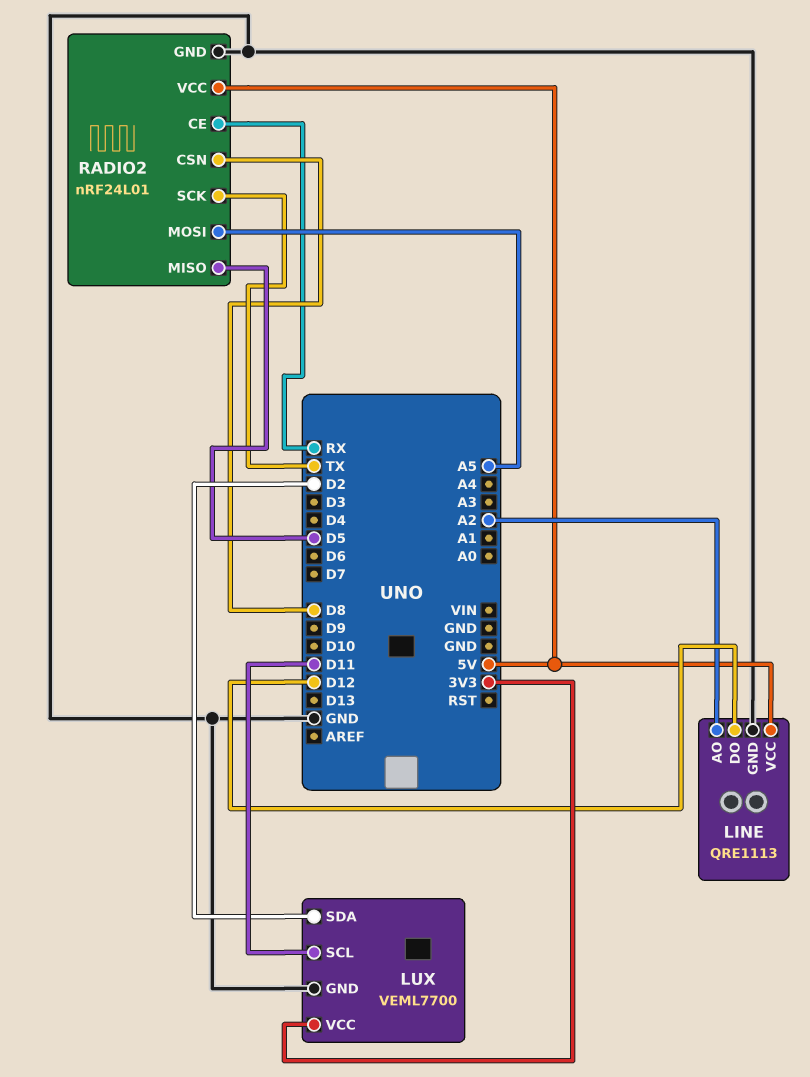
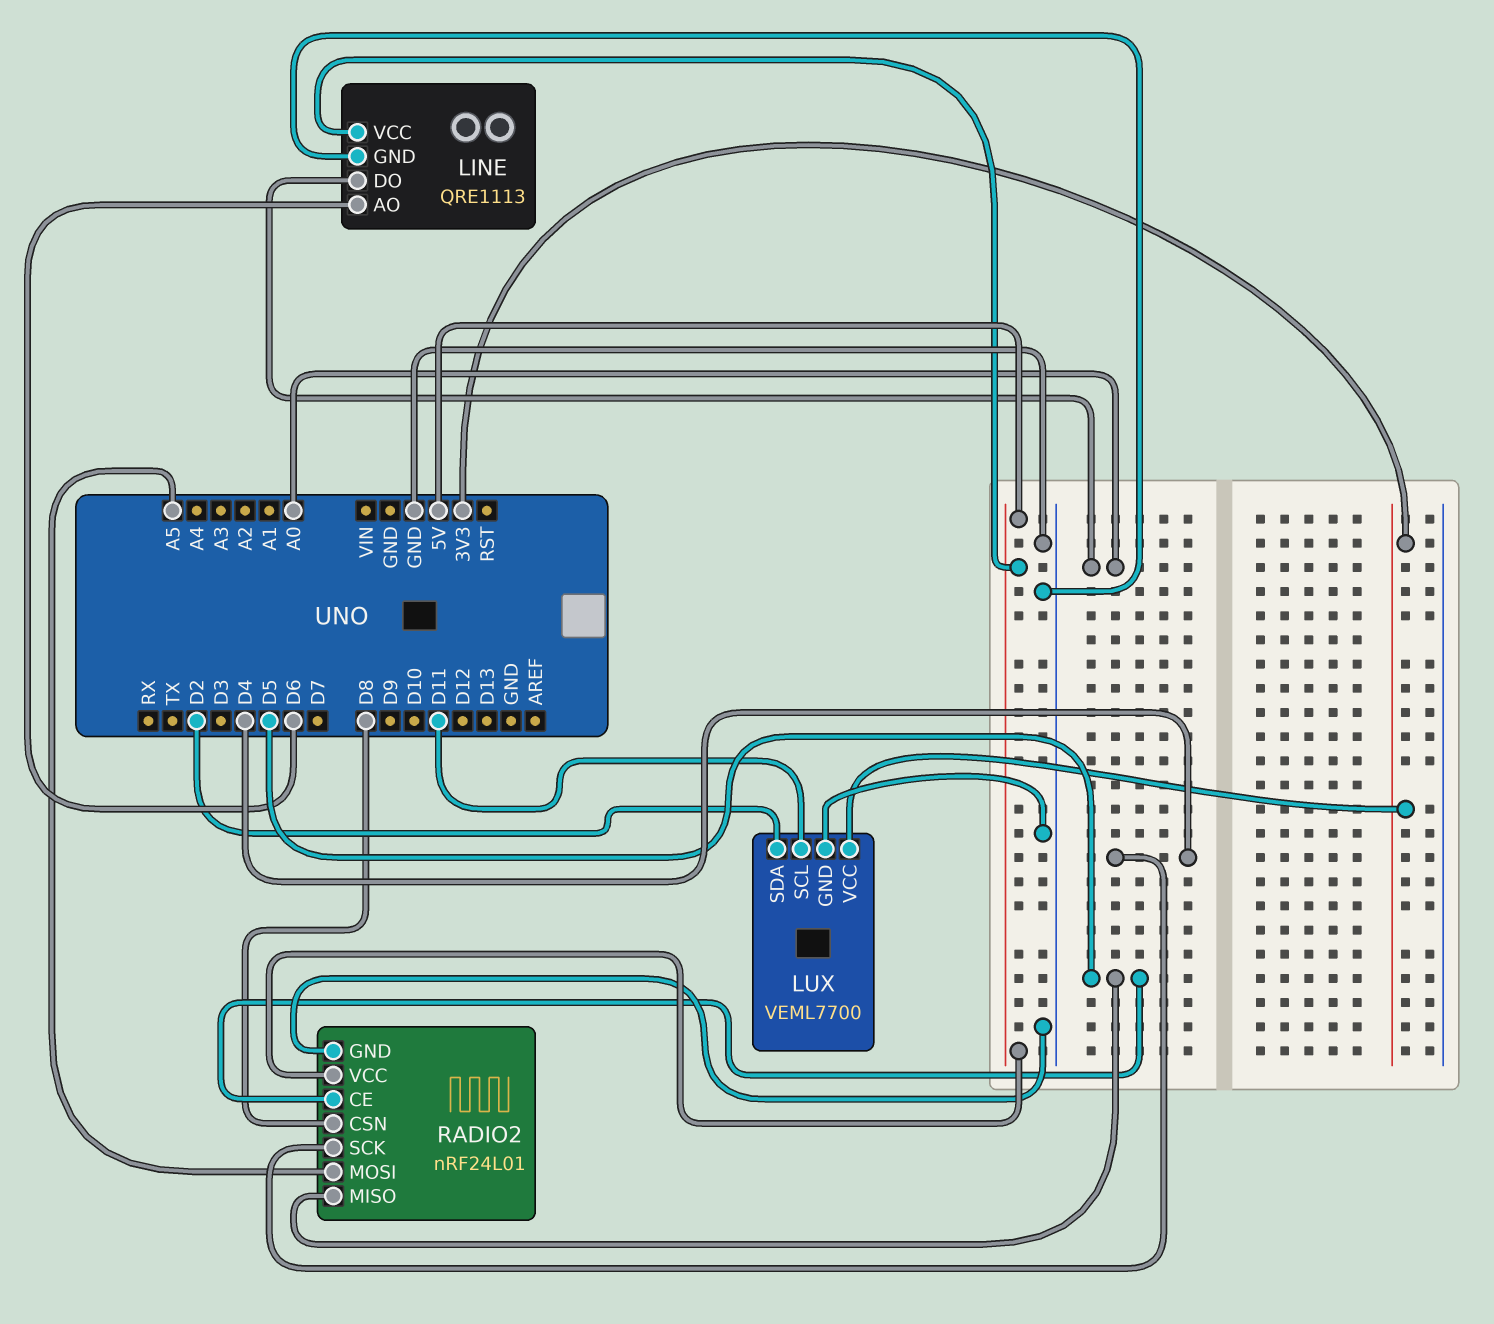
LINE pin AO: A2 -> D6
LINE pin DO: D12 -> A0
RADIO2 pin CE: RX -> D5
RADIO2 pin SCK: TX -> D4

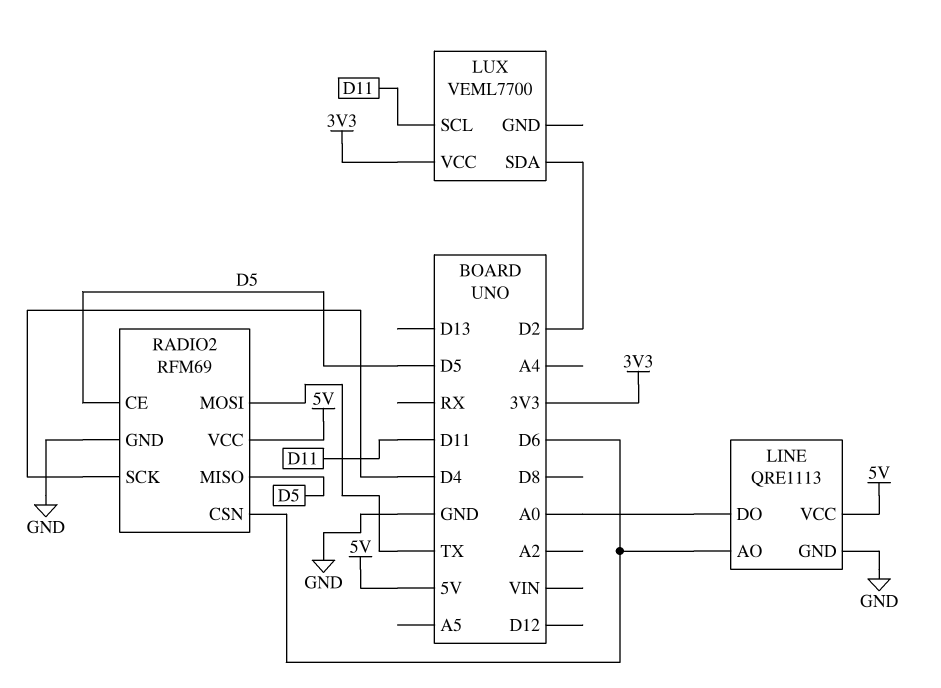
LUX pin GND: GND -> none
RADIO2: nRF24L01 -> RFM69
RADIO2 pin CSN: D8 -> D6
RADIO2 pin MOSI: A5 -> TX

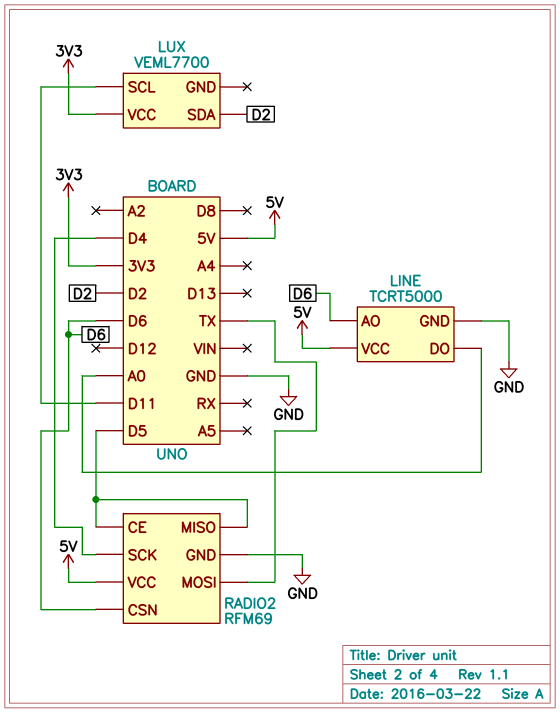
LINE: QRE1113 -> TCRT5000

